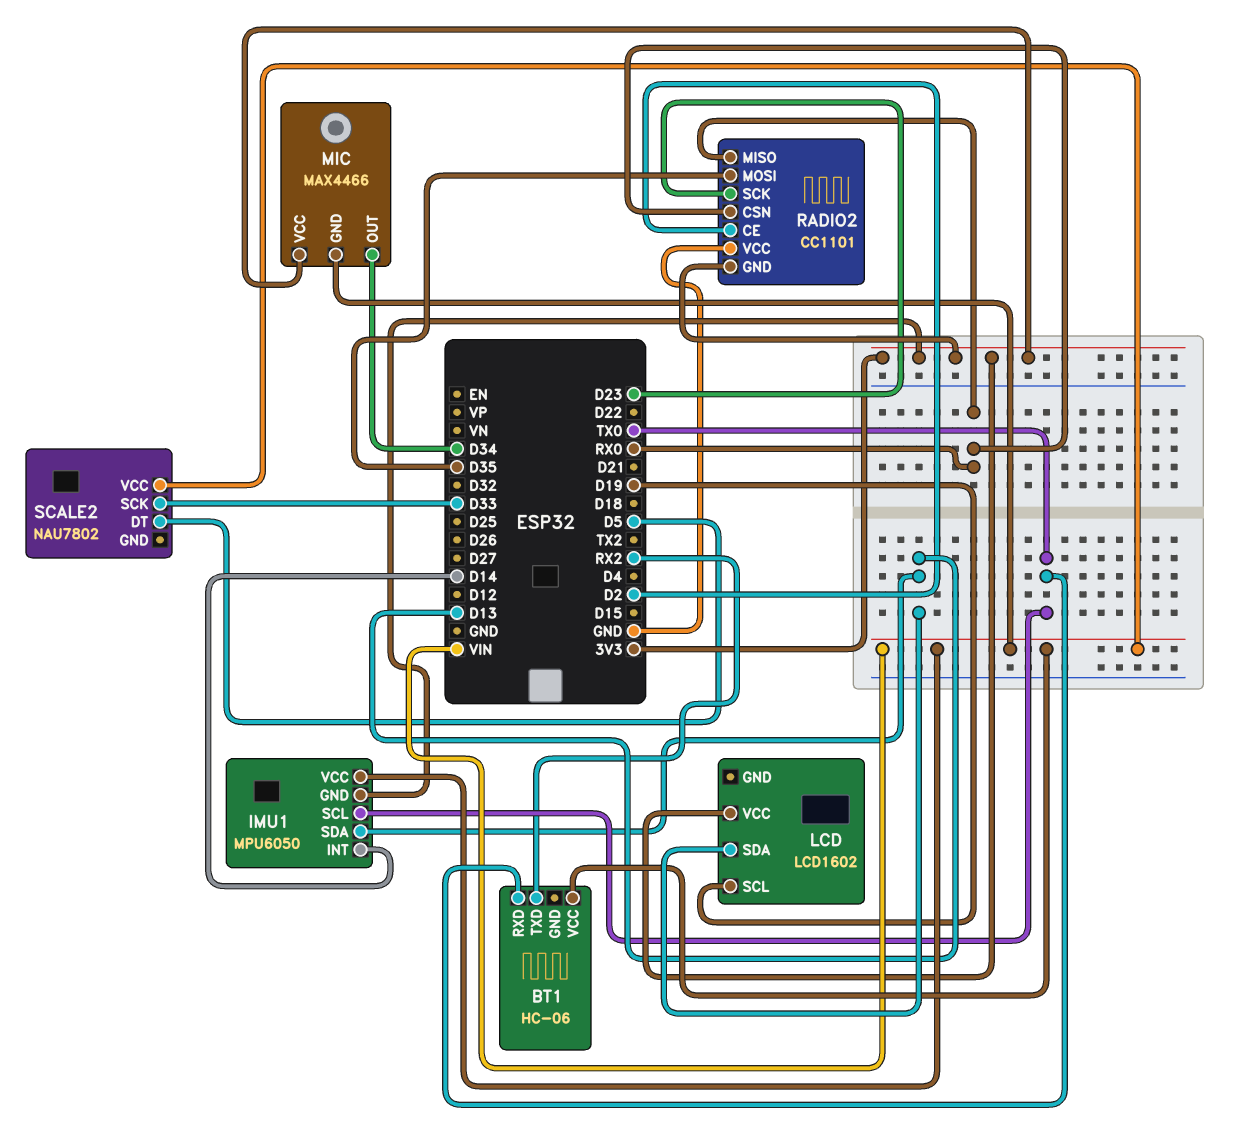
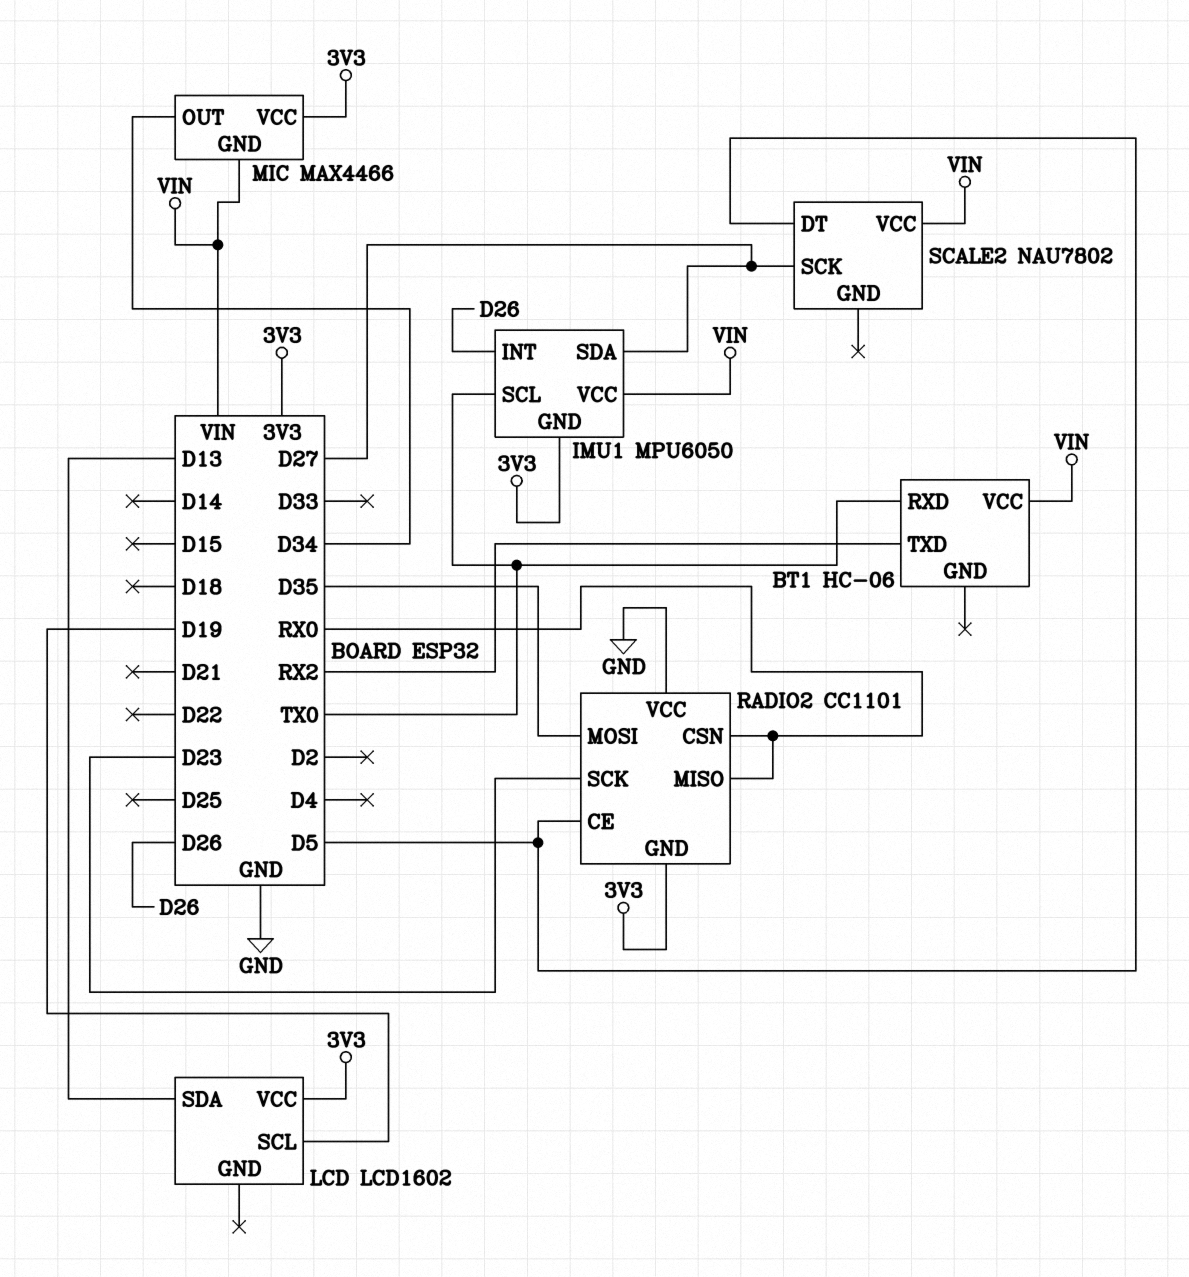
IMU1 pin INT: D14 -> D26
IMU1 pin SDA: D13 -> D27
RADIO2 pin CE: D2 -> D5
SCALE2 pin SCK: D33 -> D27

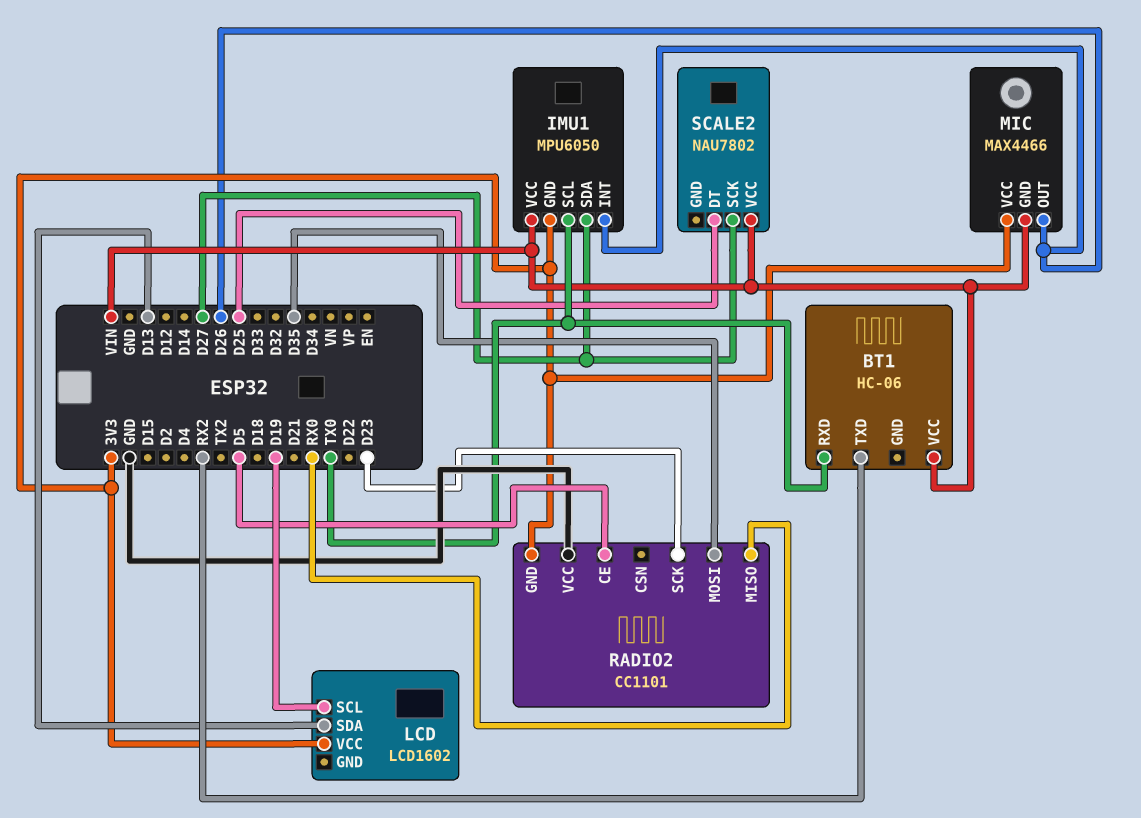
MIC pin OUT: D34 -> D26
RADIO2 pin CSN: RX0 -> none
SCALE2 pin DT: D5 -> D25

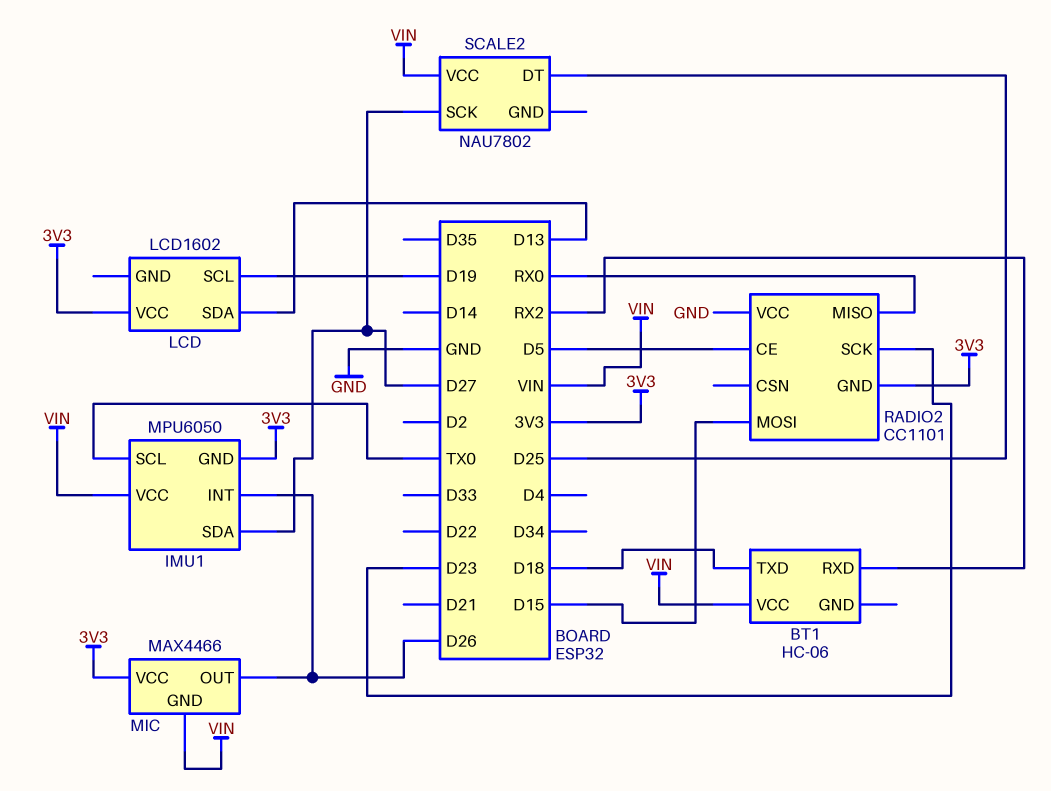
BT1 pin RXD: TX0 -> RX2
BT1 pin TXD: RX2 -> D18
RADIO2 pin MOSI: D35 -> D15

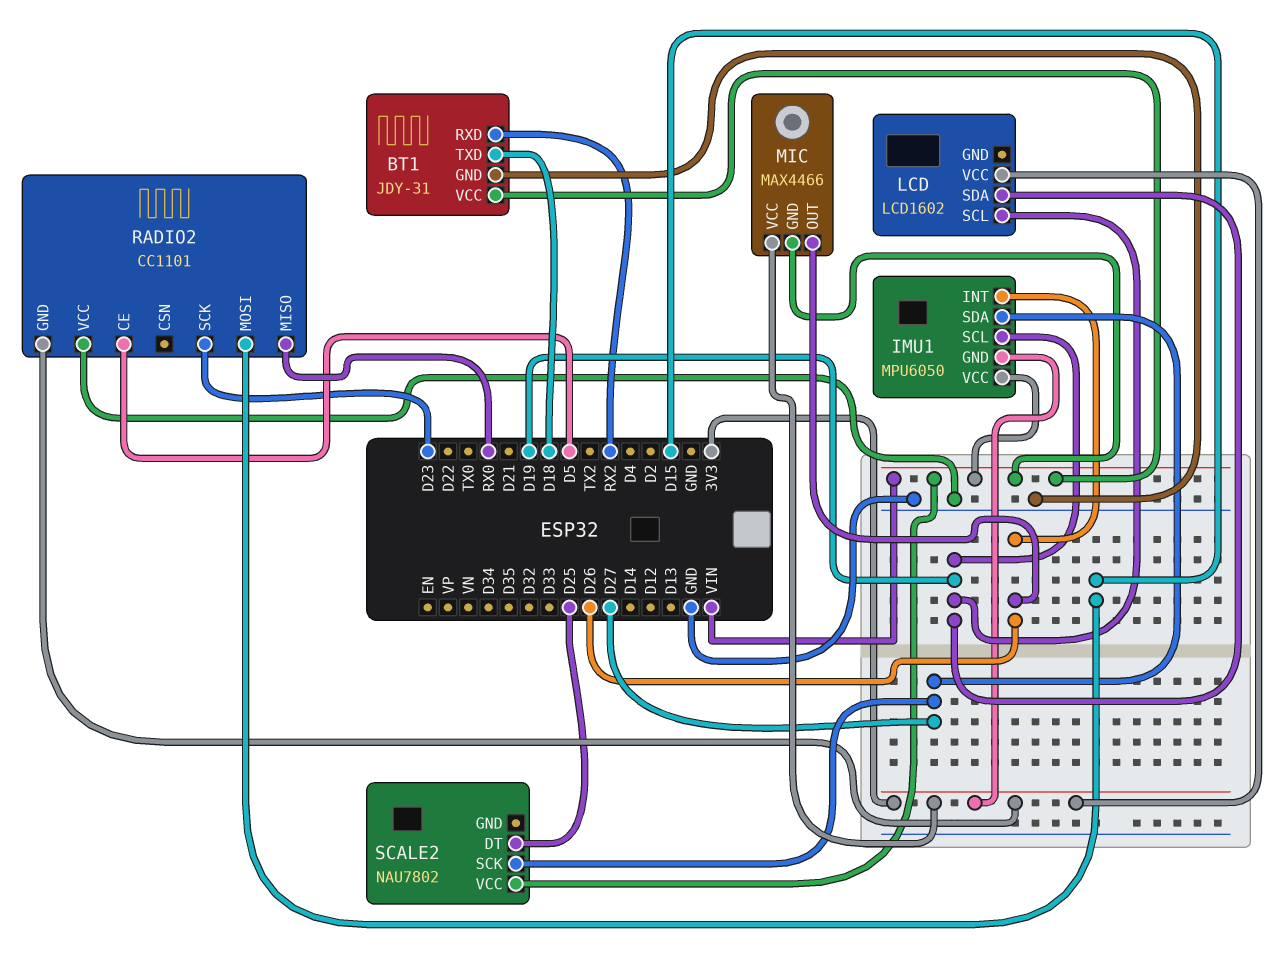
BT1: HC-06 -> JDY-31
BT1 pin GND: none -> GND
IMU1 pin SCL: TX0 -> D19
LCD pin SDA: D13 -> D19

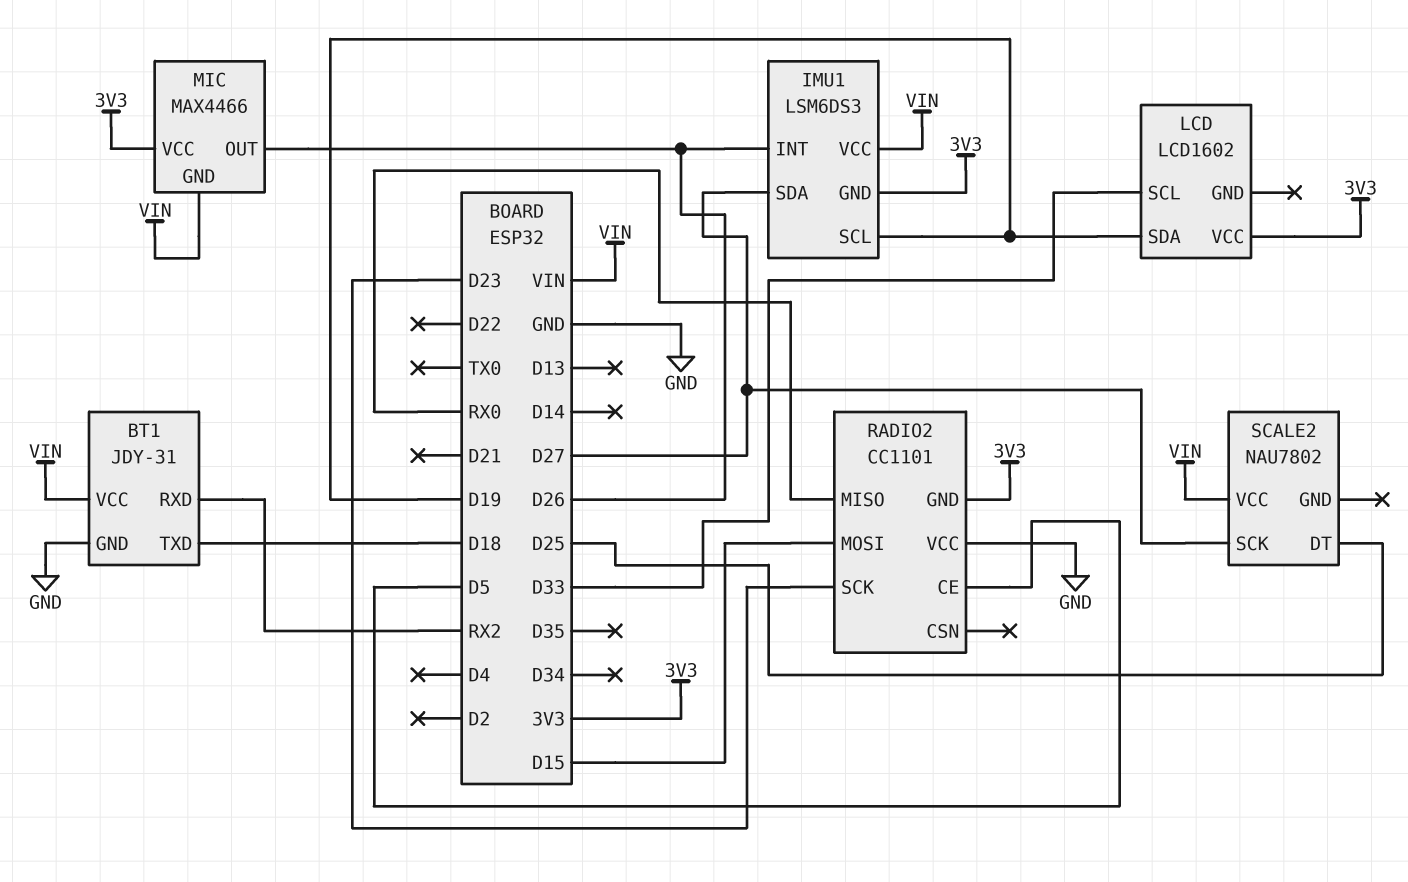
IMU1: MPU6050 -> LSM6DS3
LCD pin SCL: D19 -> D33

